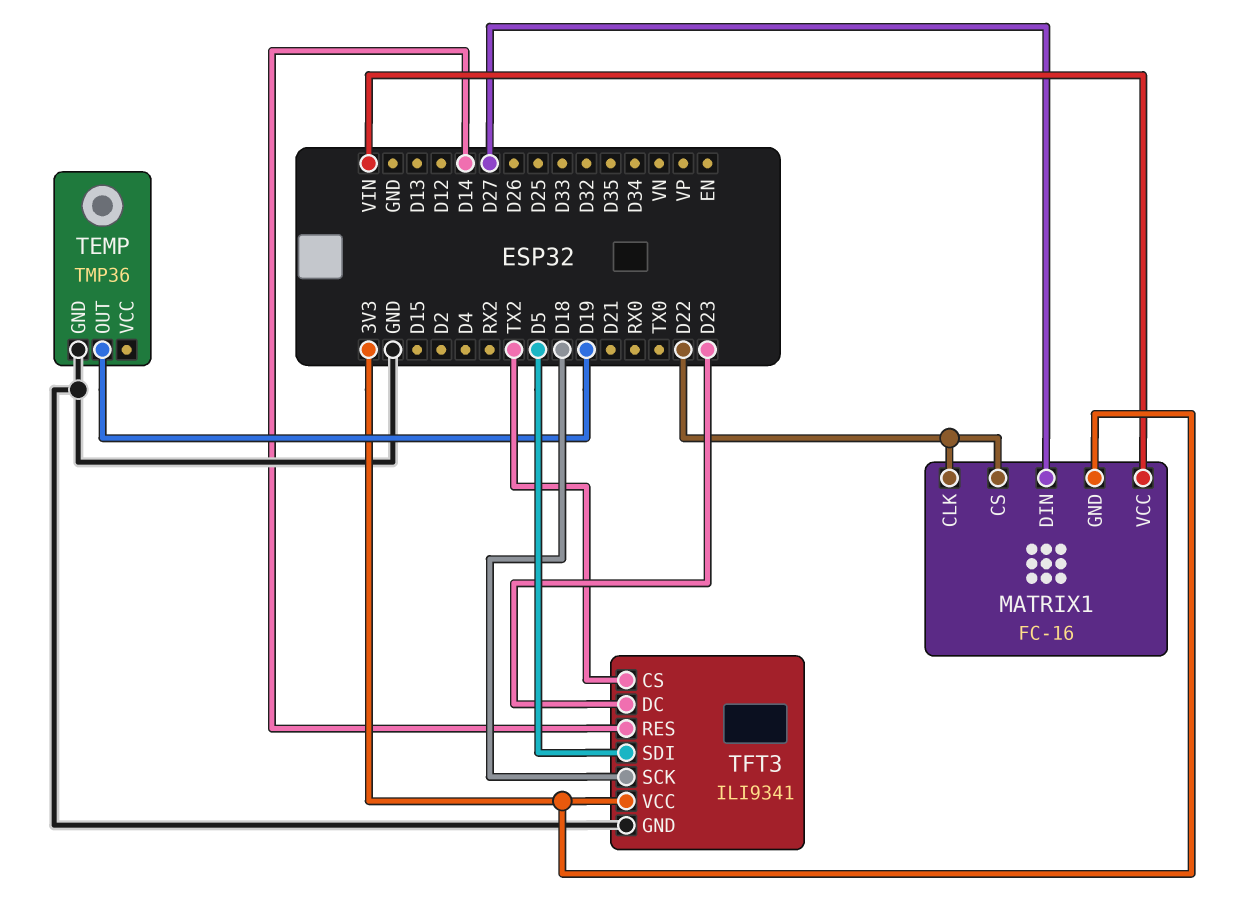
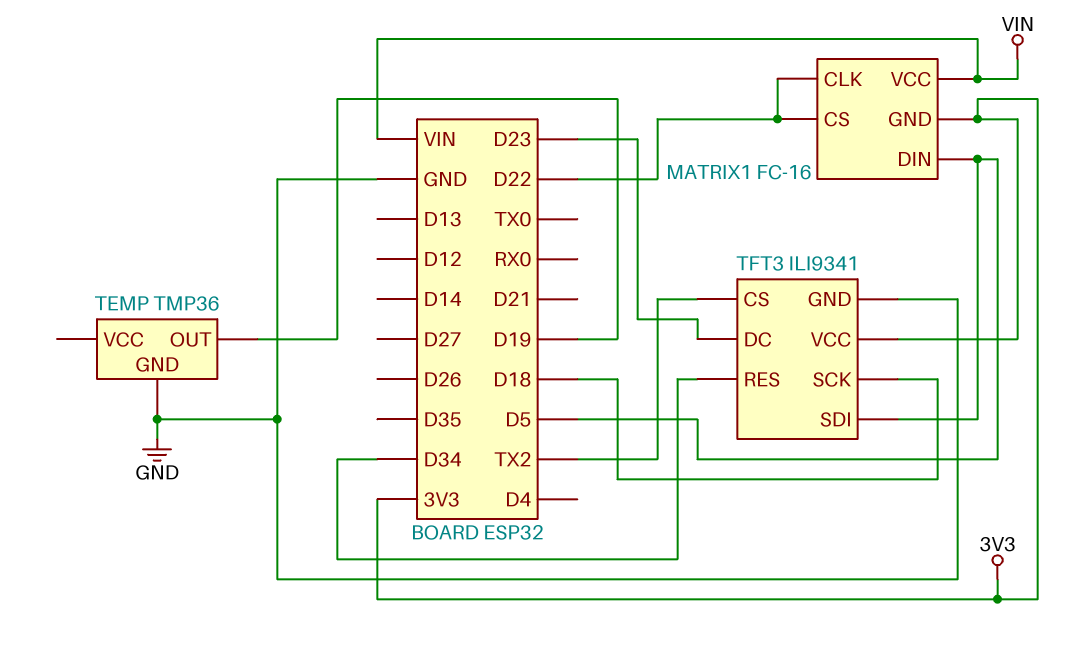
MATRIX1 pin DIN: D27 -> D5
TFT3 pin RES: D14 -> D34

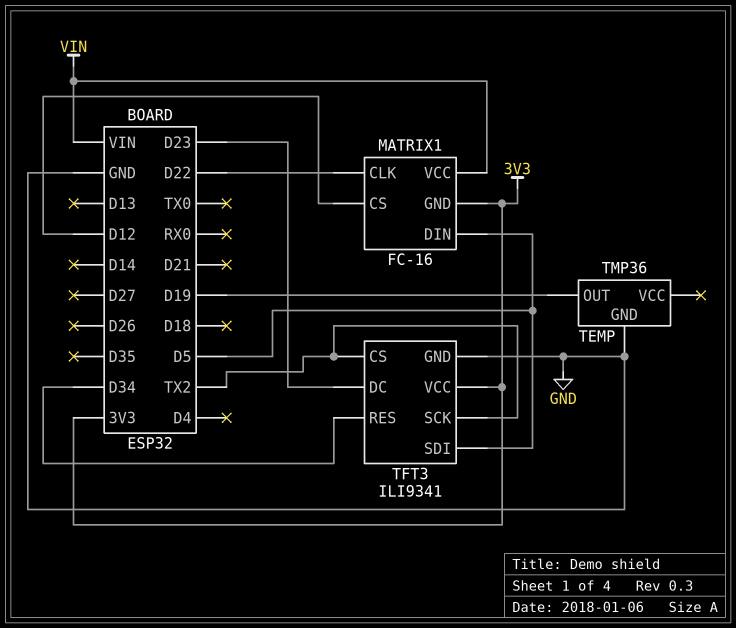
MATRIX1 pin CS: D22 -> D12
TFT3 pin SCK: D18 -> TX2

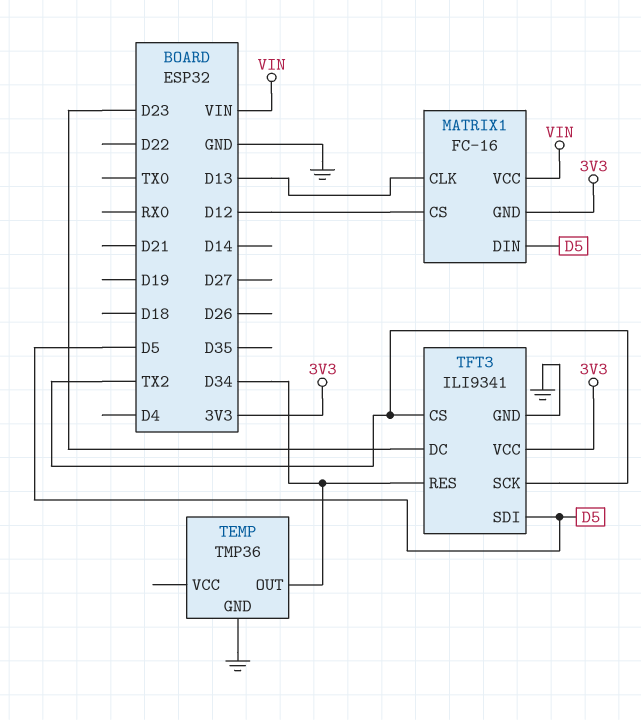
MATRIX1 pin CLK: D22 -> D13
TEMP pin OUT: D19 -> D34

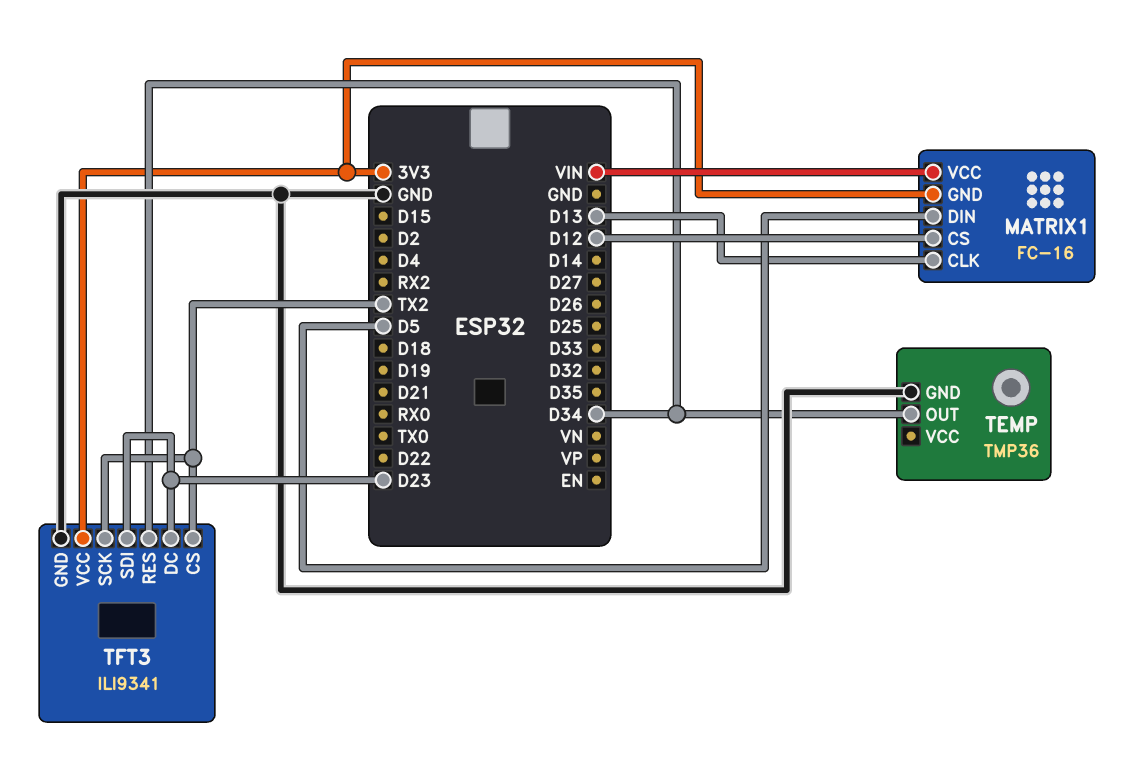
TFT3 pin SDI: D5 -> D23

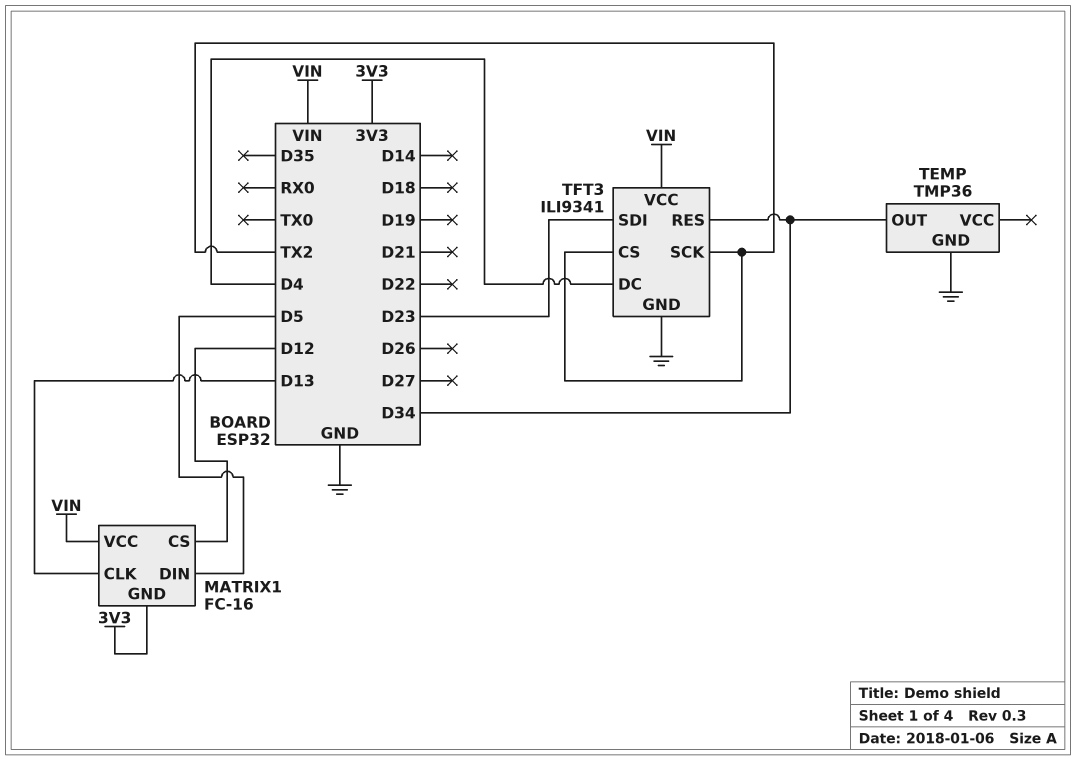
TFT3 pin DC: D23 -> D4
TFT3 pin VCC: 3V3 -> VIN

